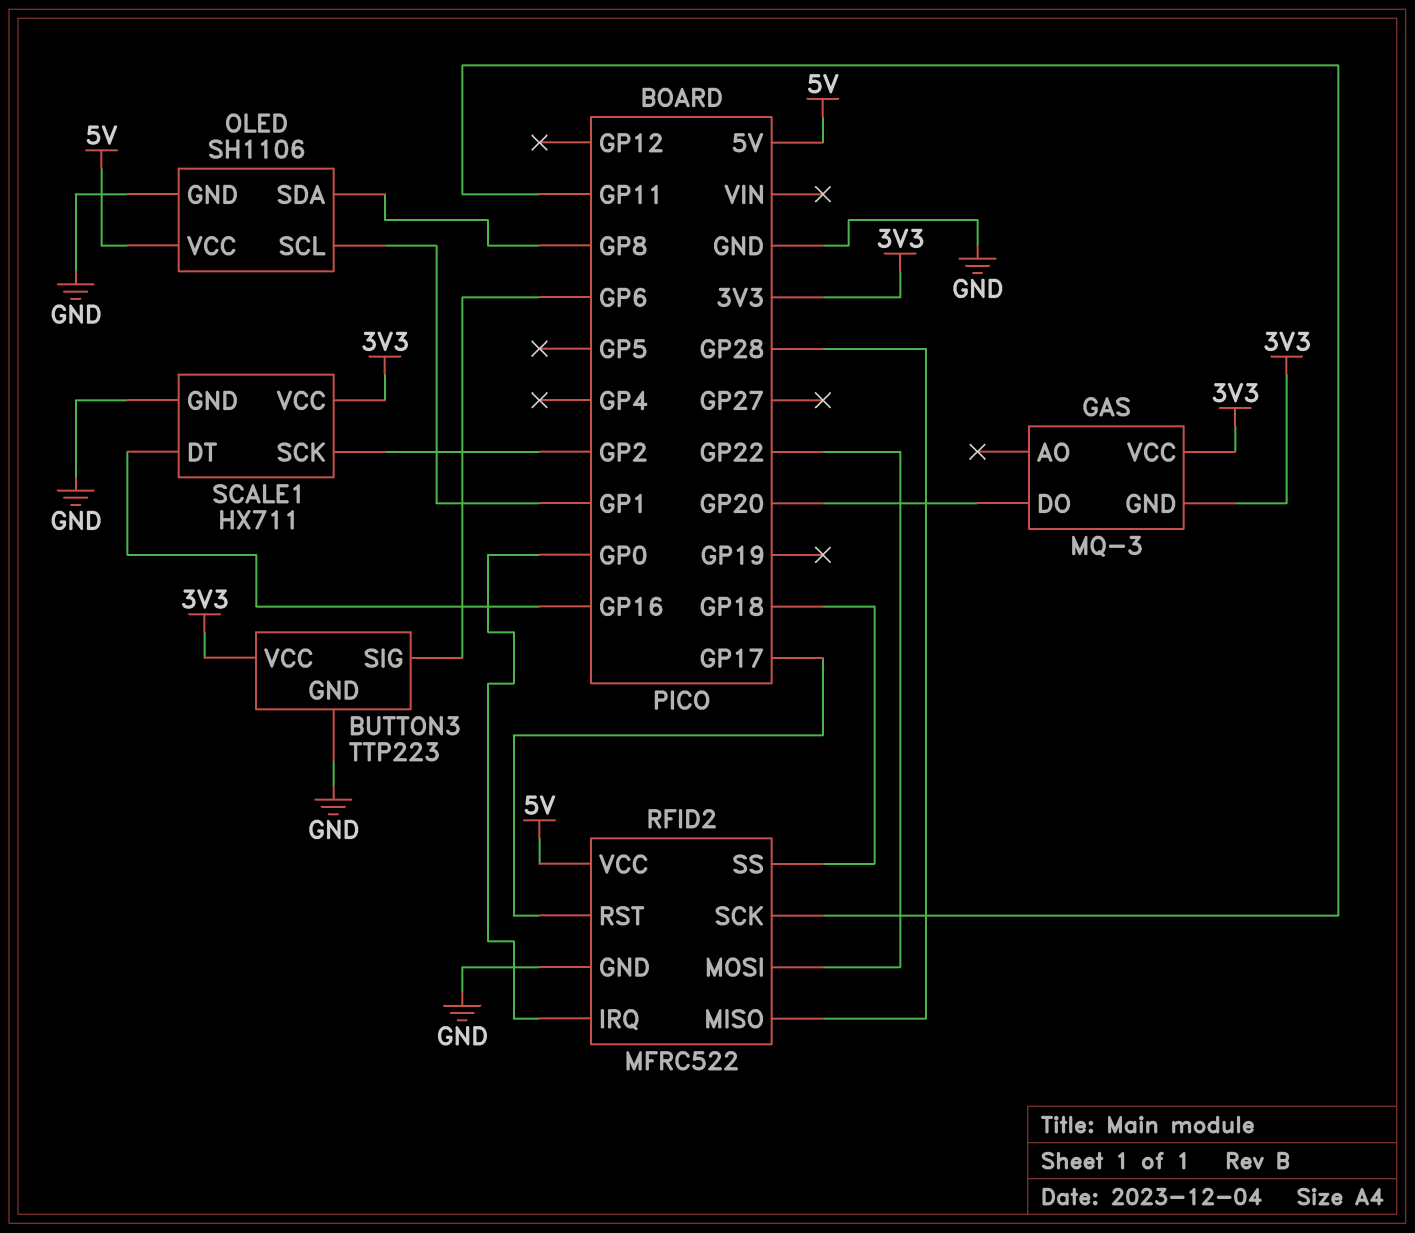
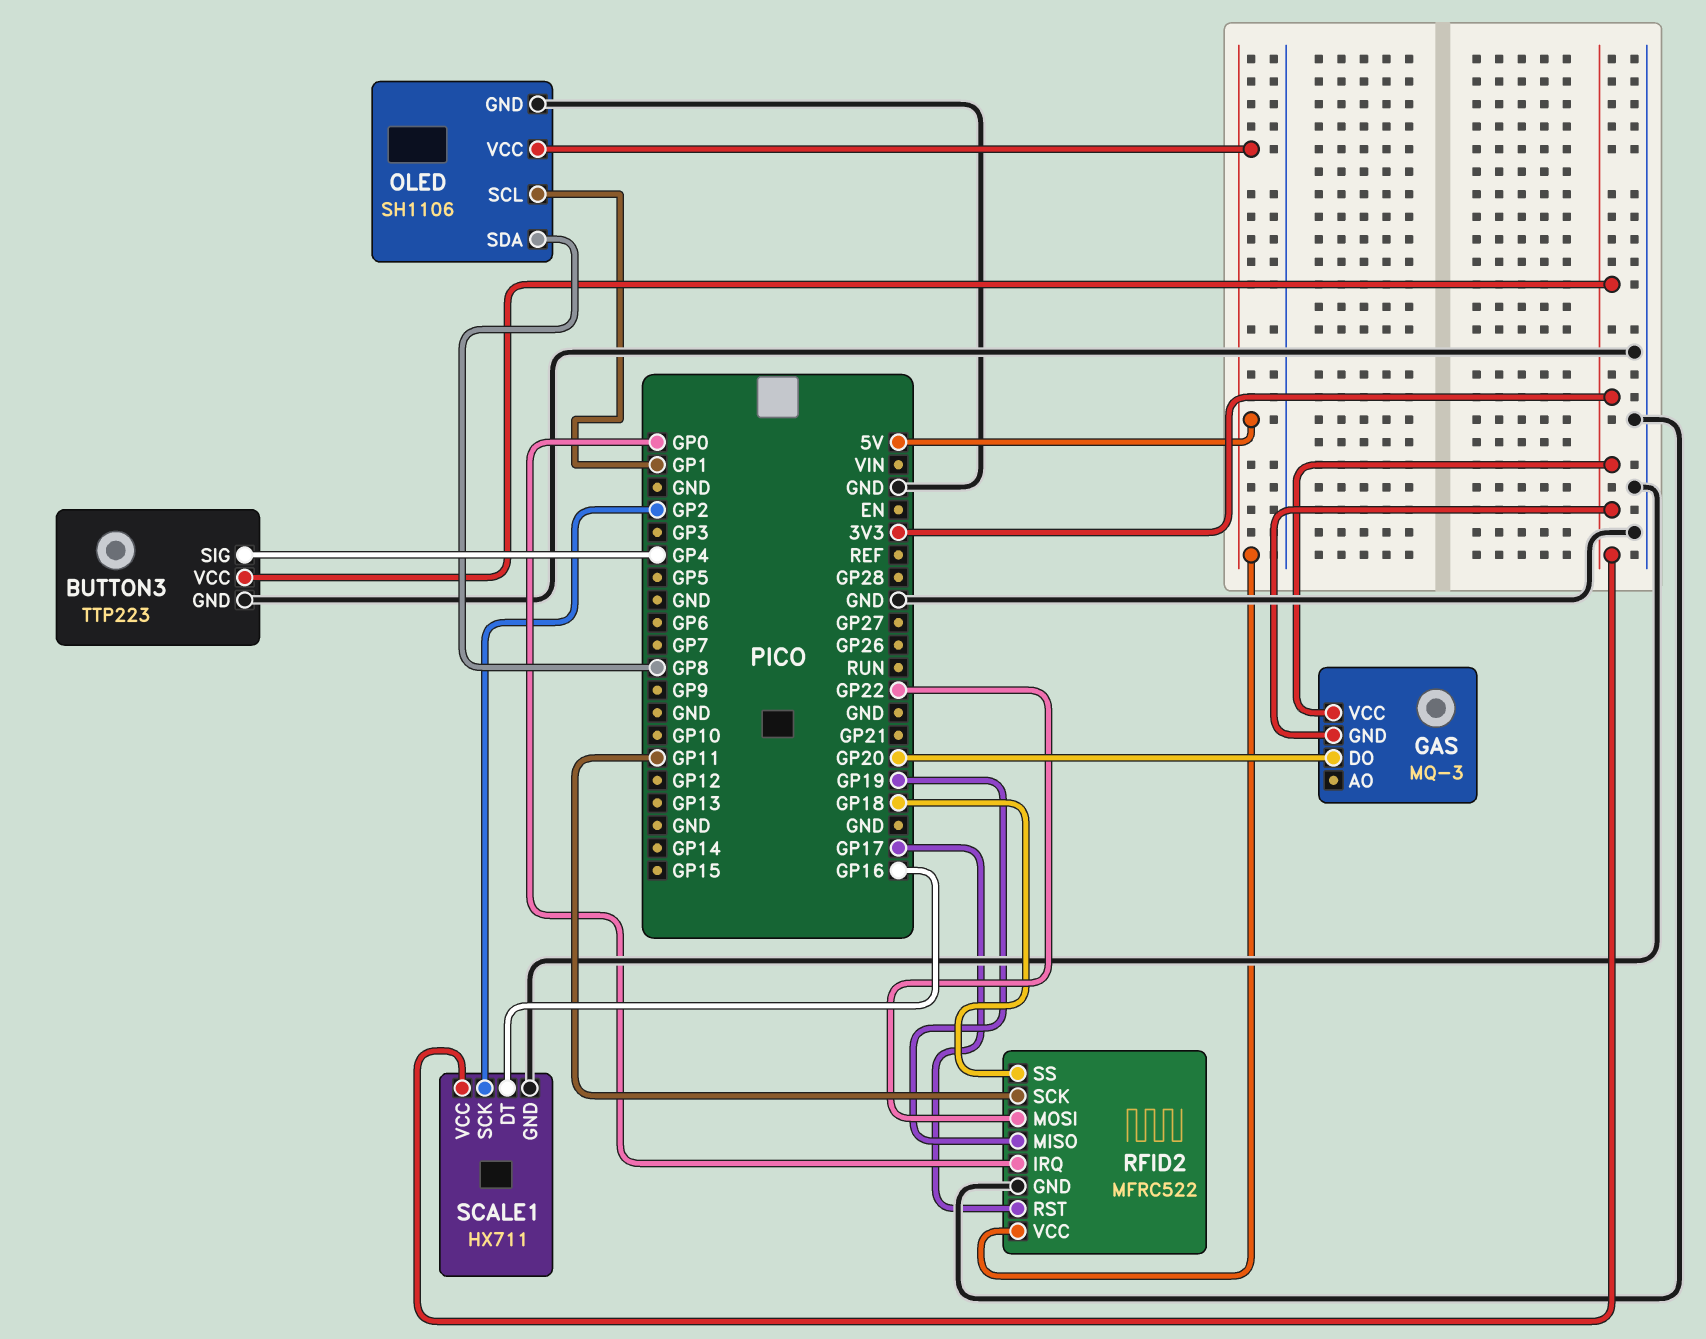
BUTTON3 pin SIG: GP6 -> GP4
RFID2 pin MISO: GP28 -> GP19

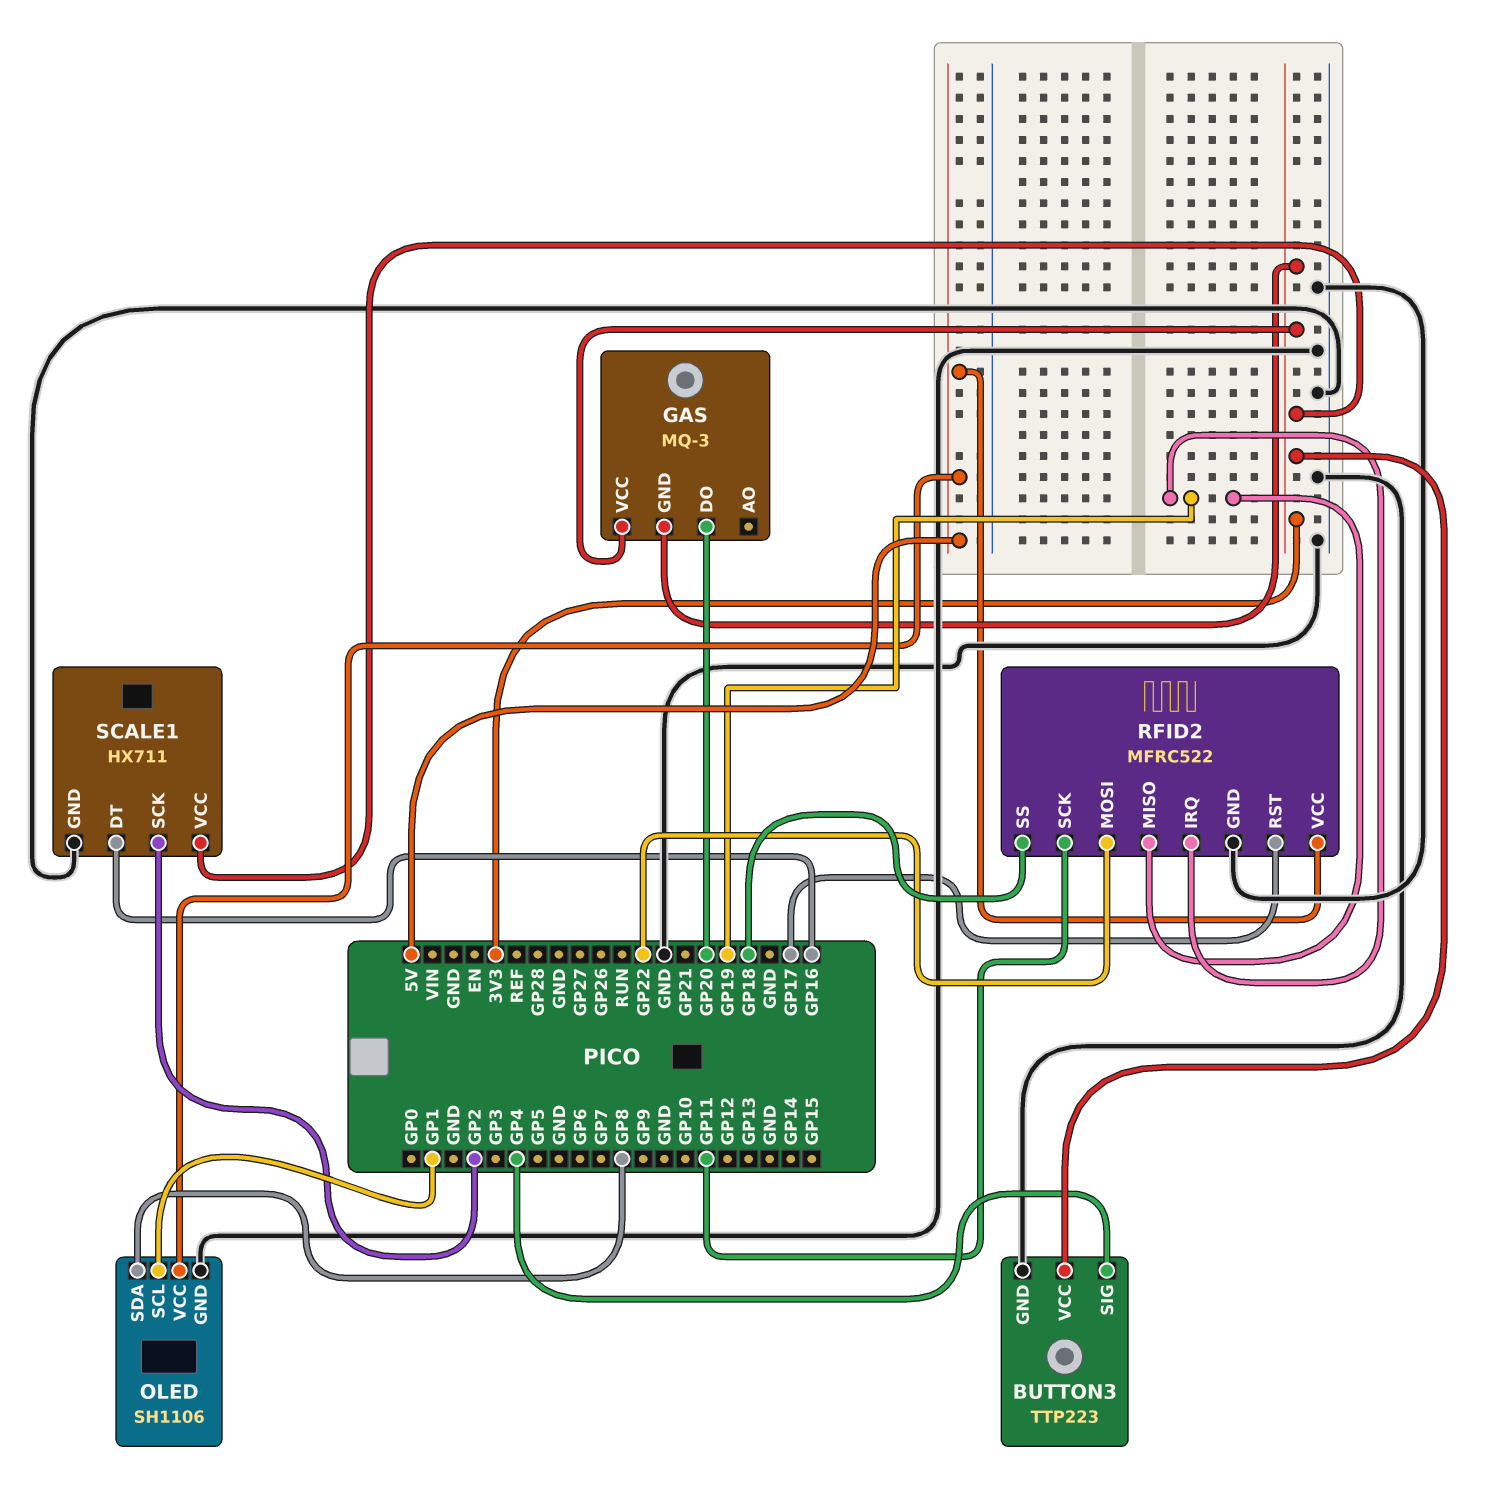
RFID2 pin IRQ: GP0 -> GP19

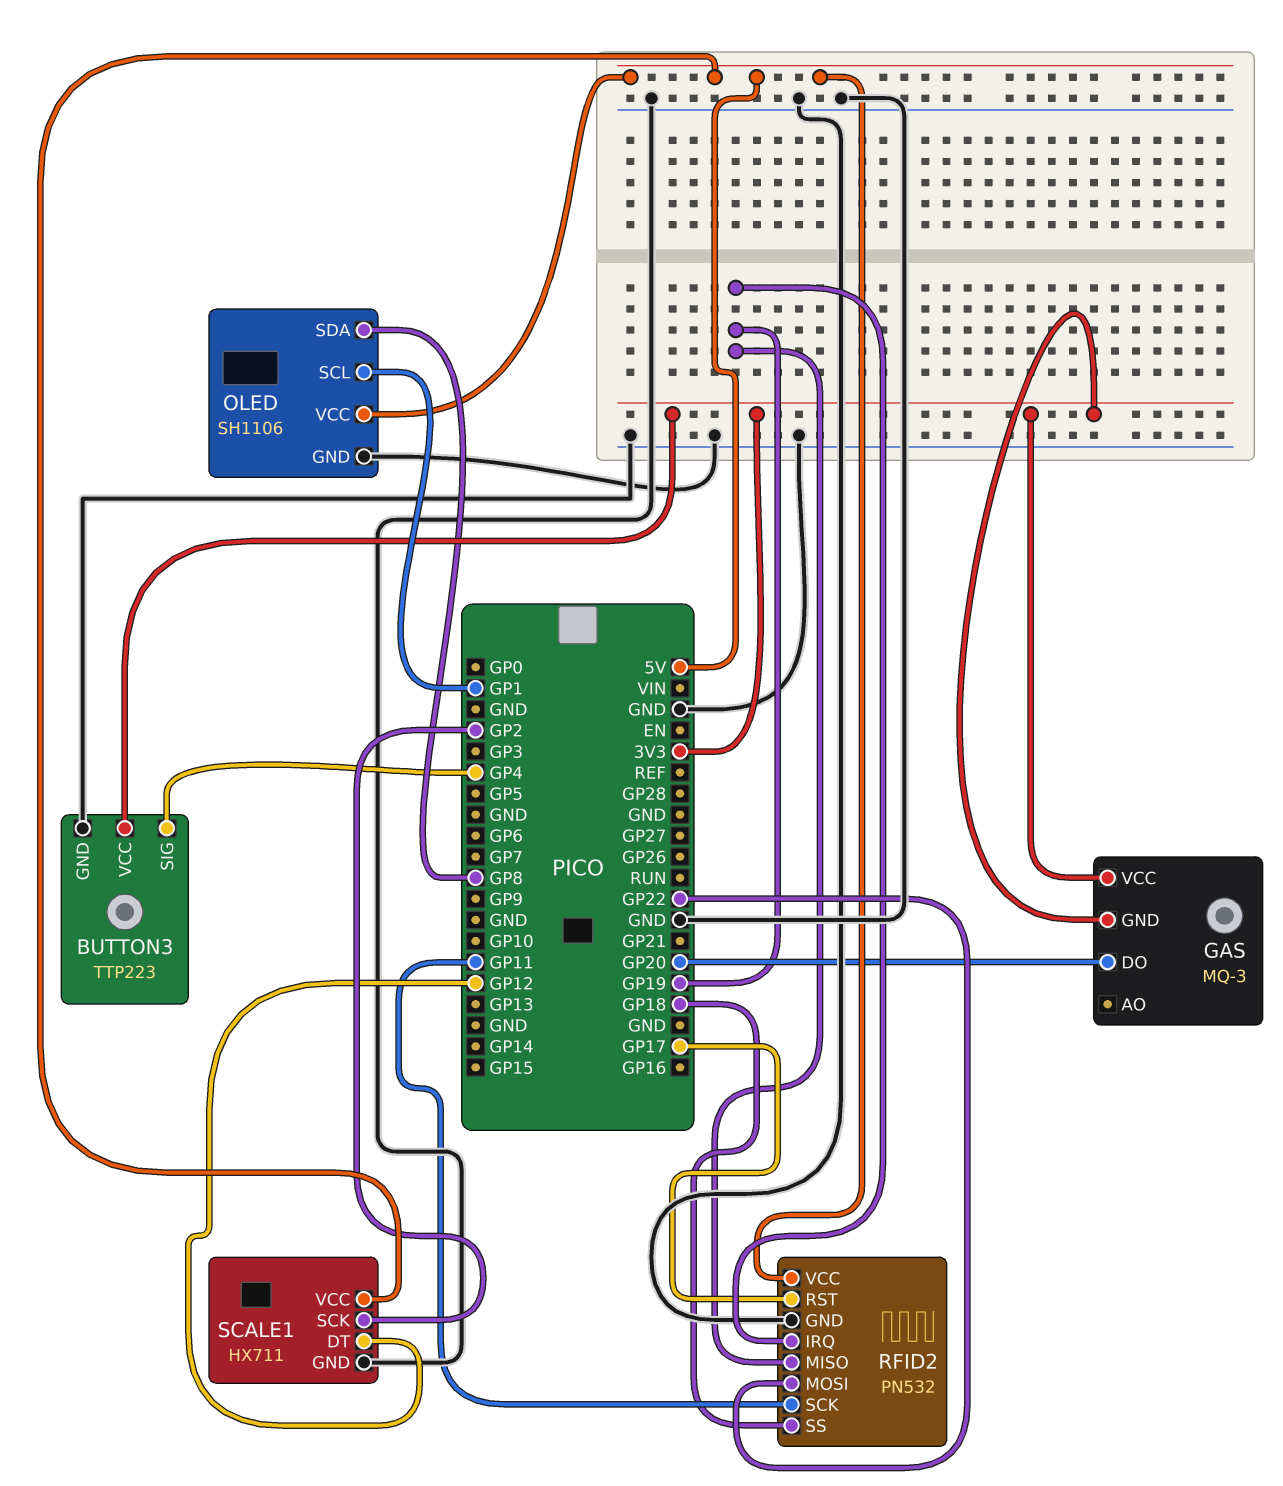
RFID2: MFRC522 -> PN532
SCALE1 pin DT: GP16 -> GP12
SCALE1 pin VCC: 3V3 -> 5V

